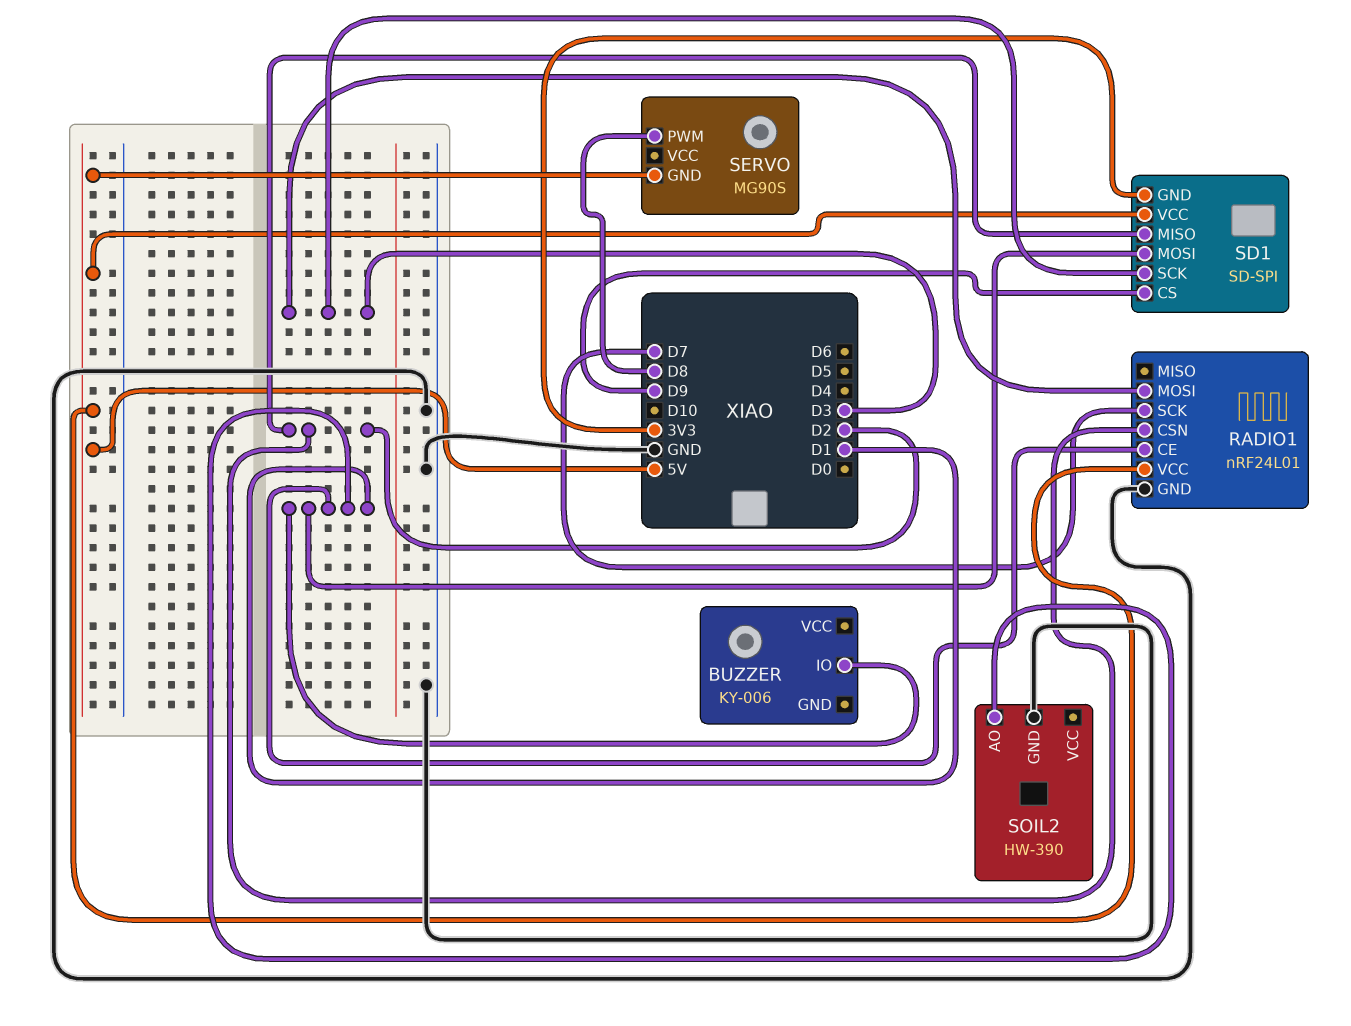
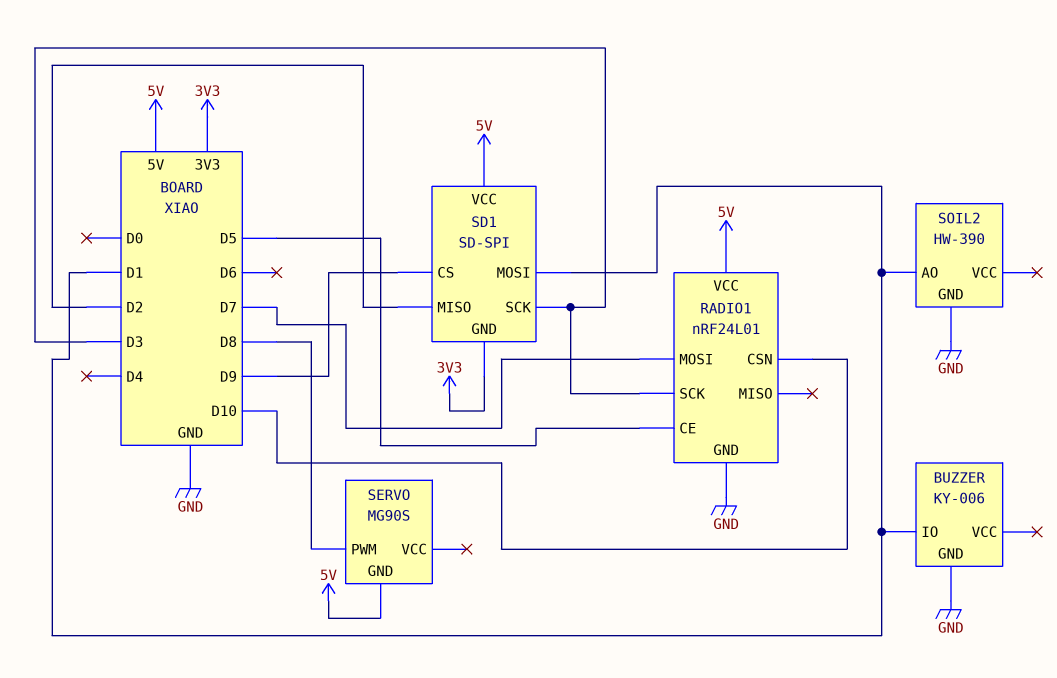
BUZZER pin GND: none -> GND
RADIO1 pin CE: D1 -> D5
RADIO1 pin CSN: D2 -> D10
RADIO1 pin MOSI: D3 -> D7
RADIO1 pin SCK: D7 -> D3

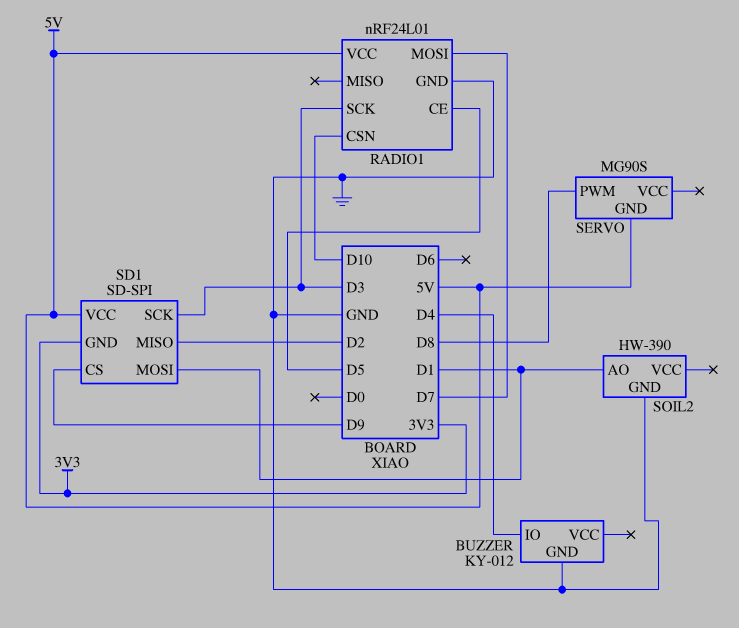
BUZZER: KY-006 -> KY-012
BUZZER pin IO: D1 -> D4

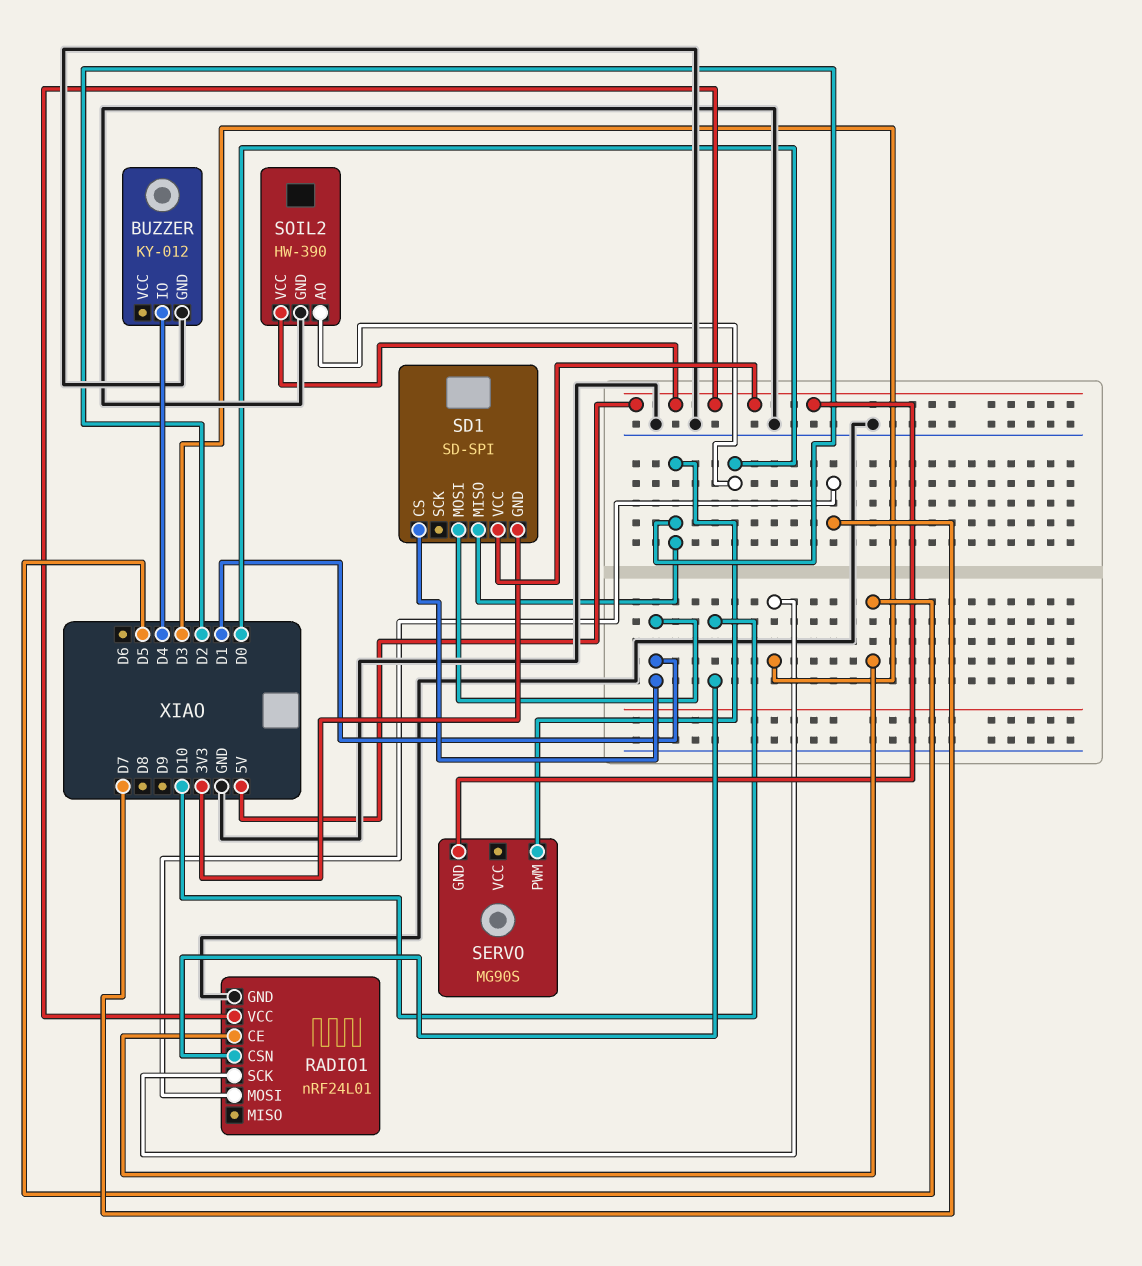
SD1 pin CS: D9 -> D1
SD1 pin SCK: D3 -> none
SERVO pin PWM: D8 -> D2
SOIL2 pin AO: D1 -> D0
SOIL2 pin VCC: none -> 5V

